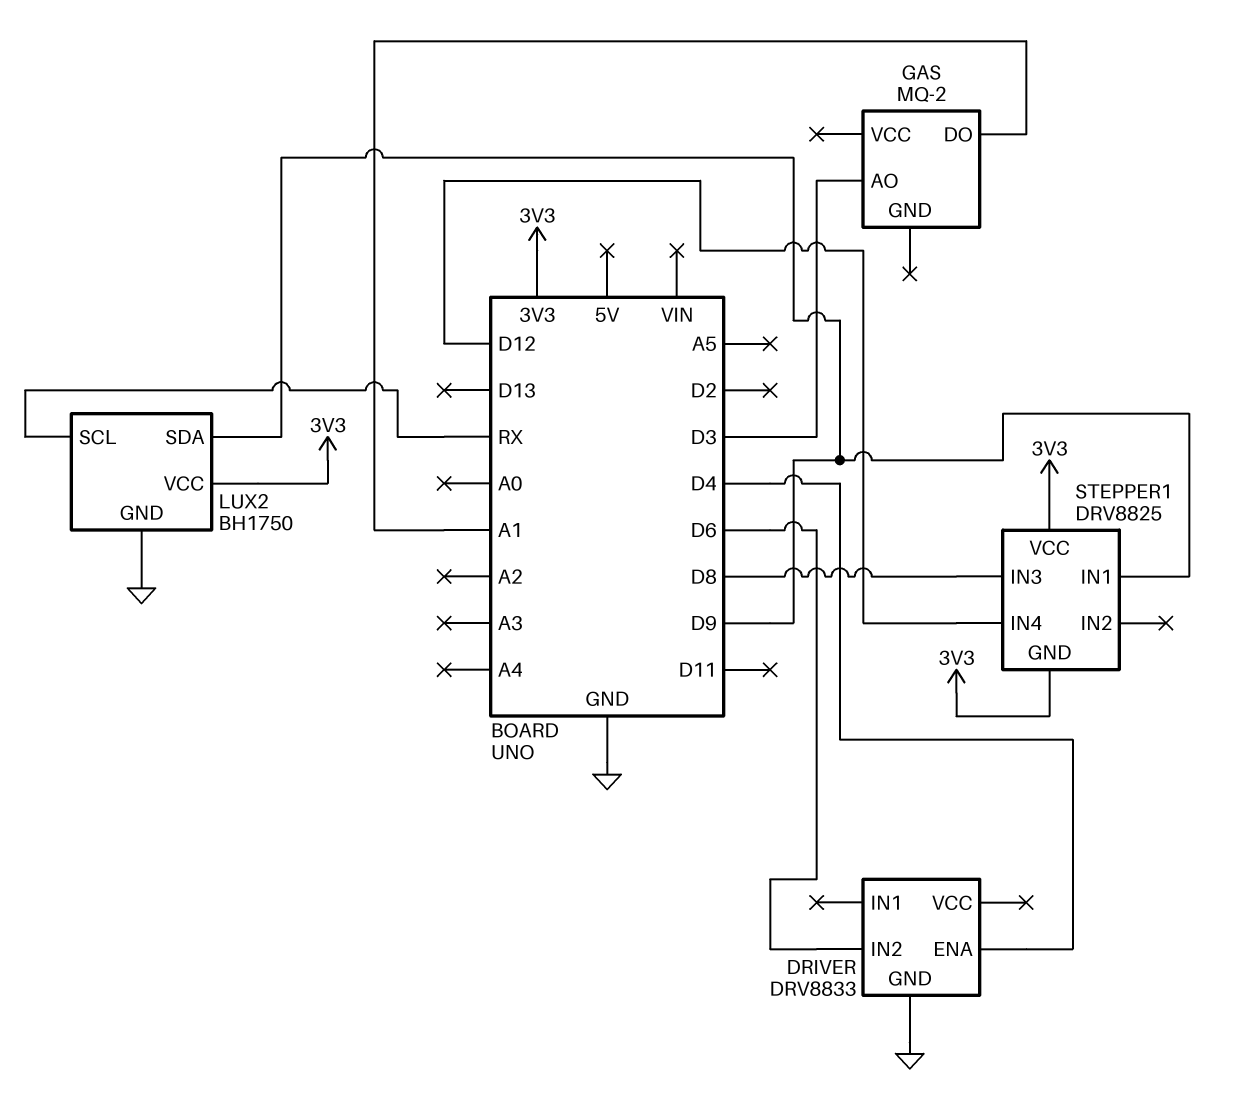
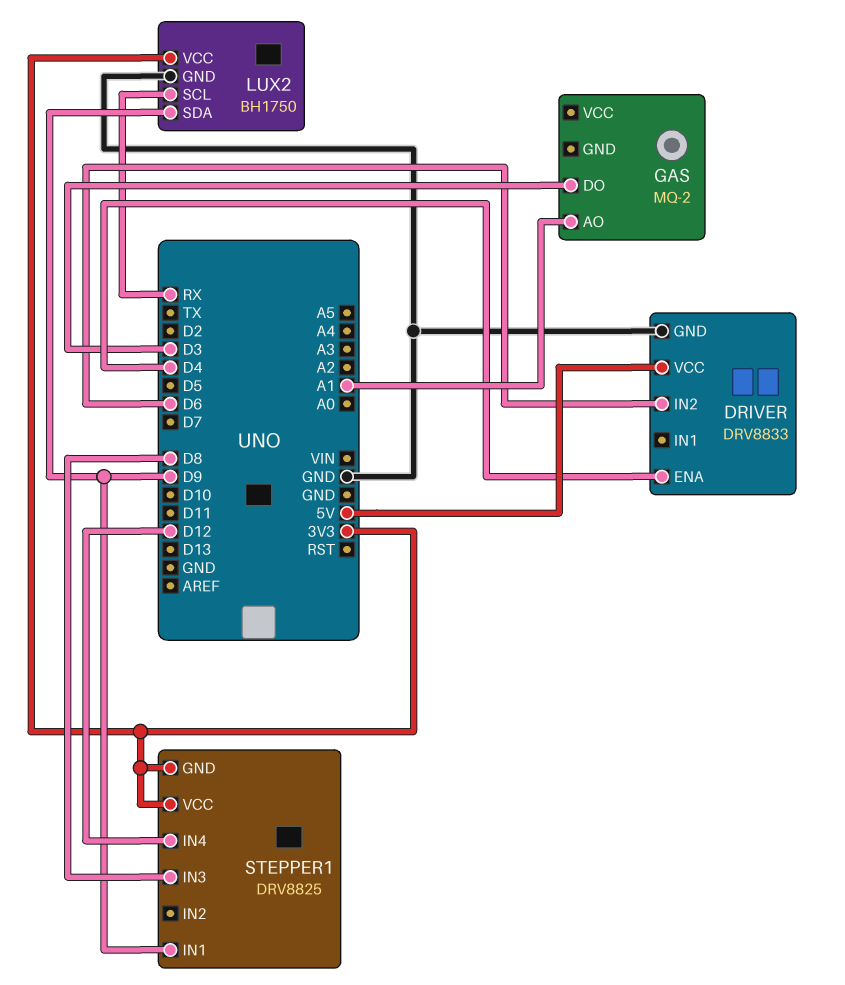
DRIVER pin VCC: none -> 5V
GAS pin AO: D3 -> A1
GAS pin DO: A1 -> D3

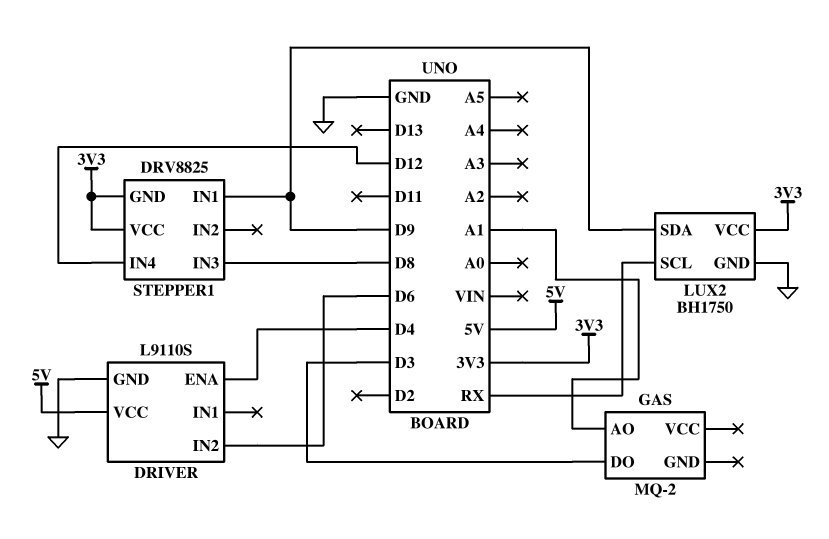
DRIVER: DRV8833 -> L9110S

